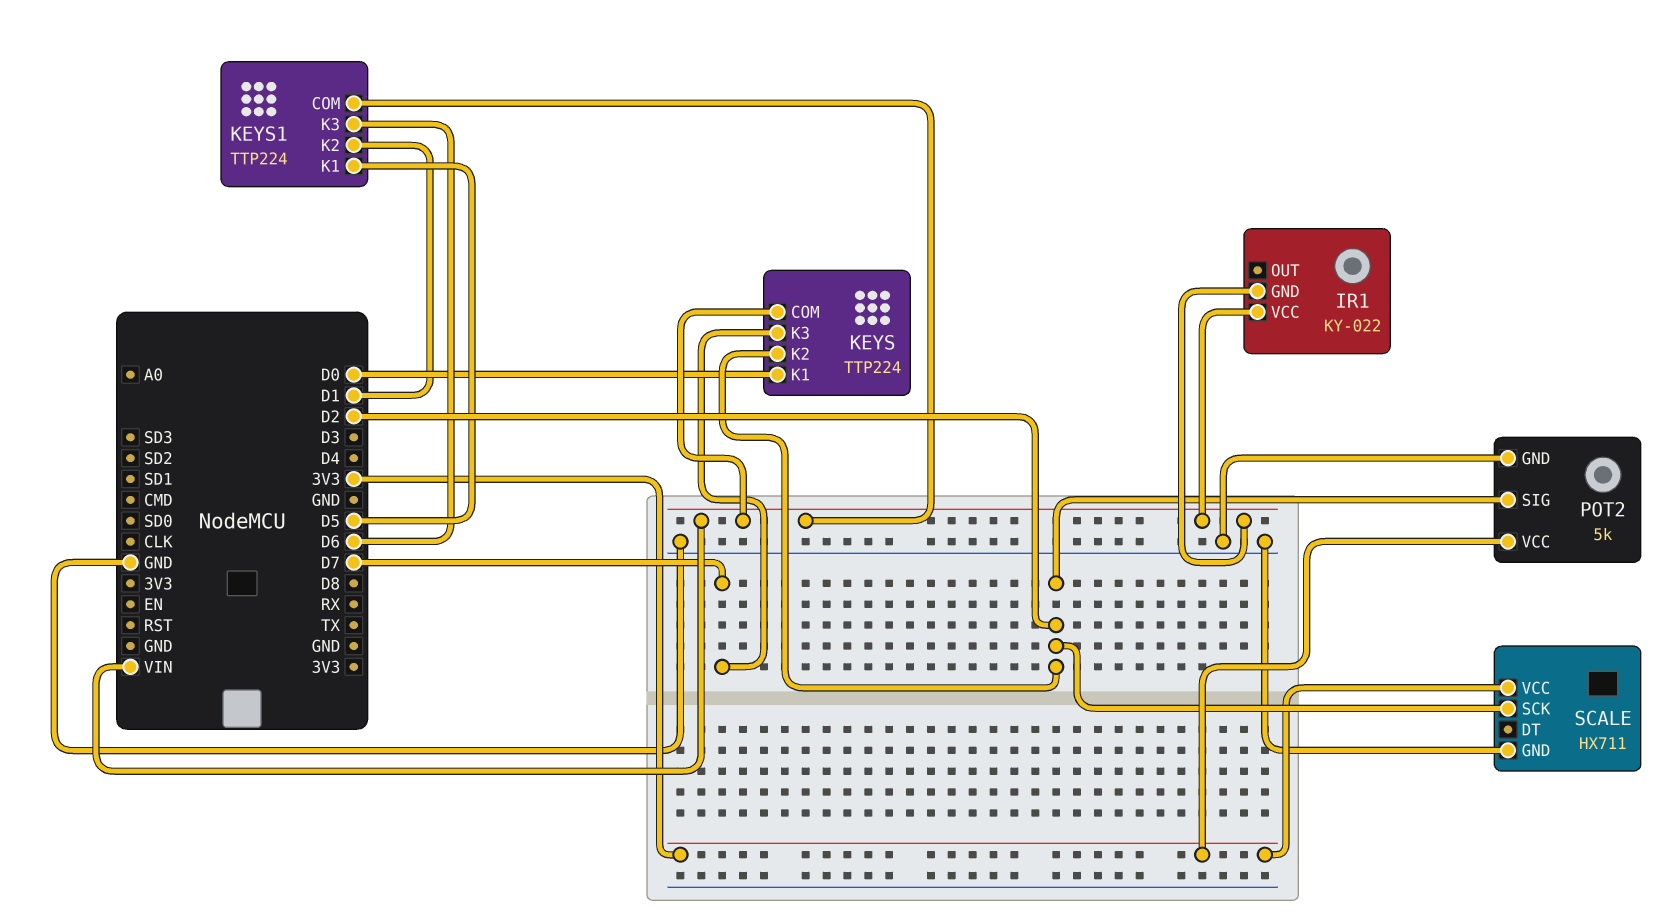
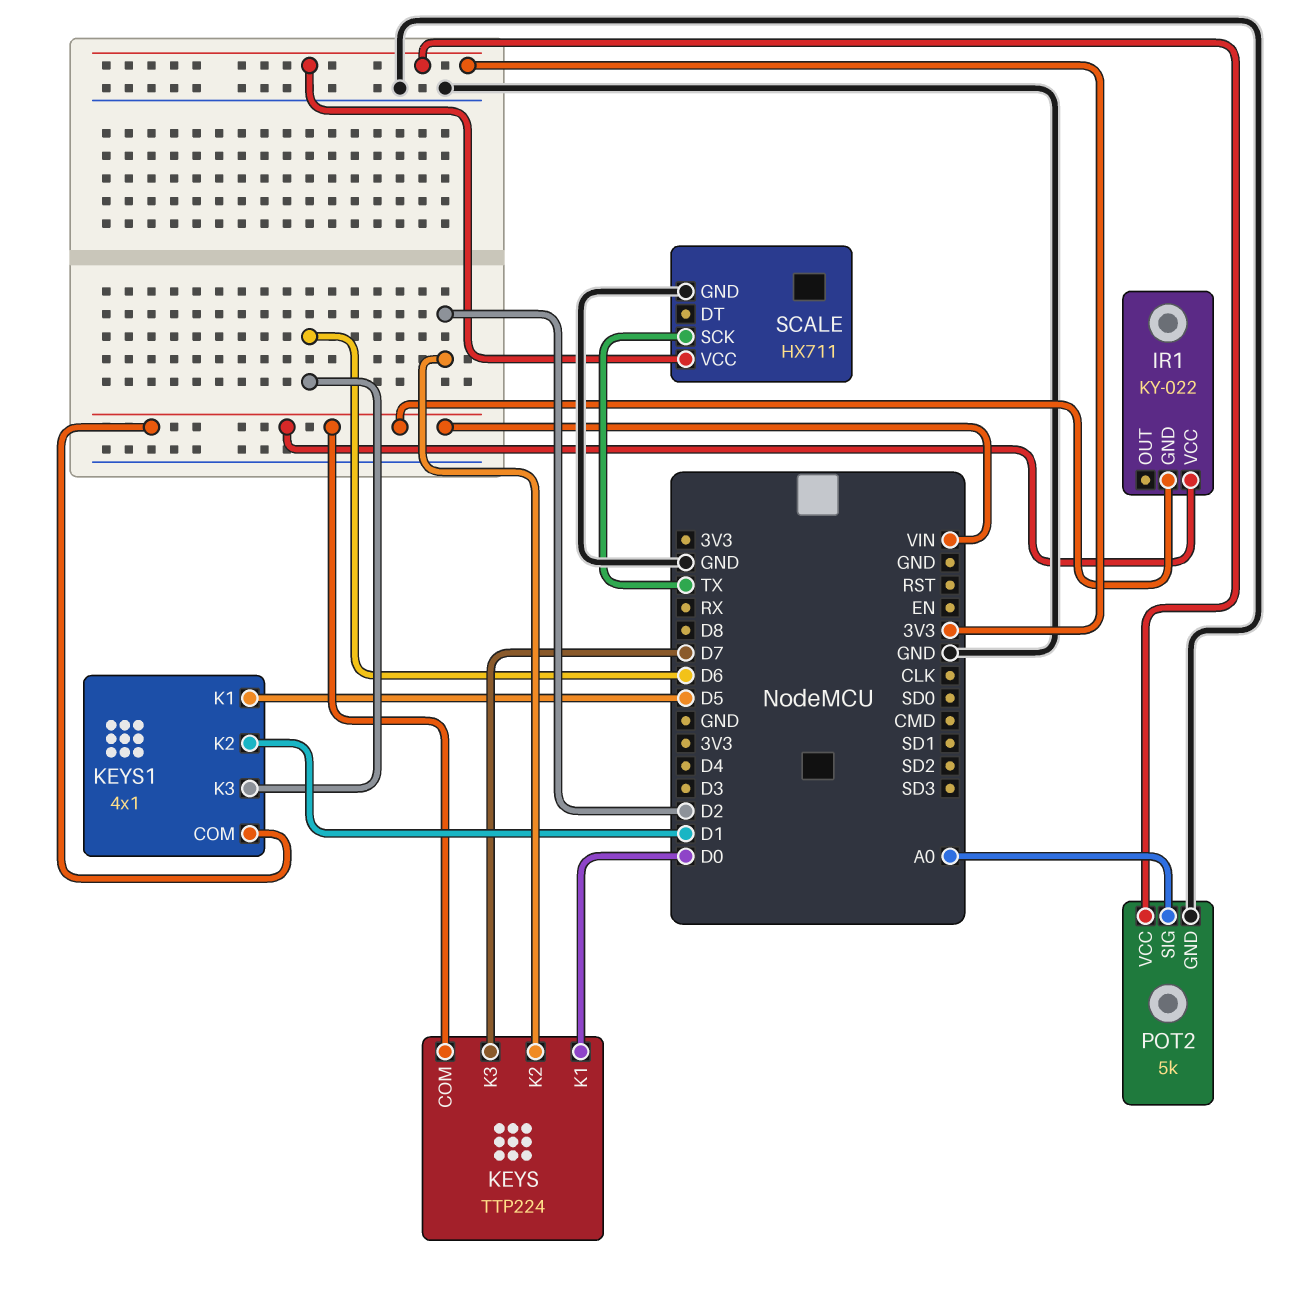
KEYS1: TTP224 -> 4x1
POT2 pin SIG: D2 -> A0
SCALE pin SCK: D2 -> TX

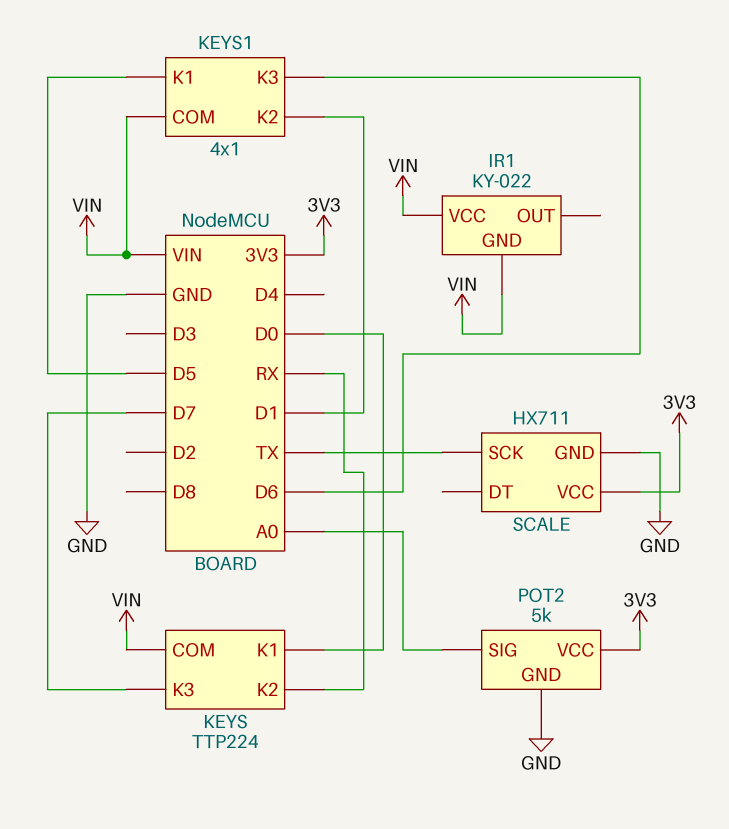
KEYS pin K2: D2 -> RX

